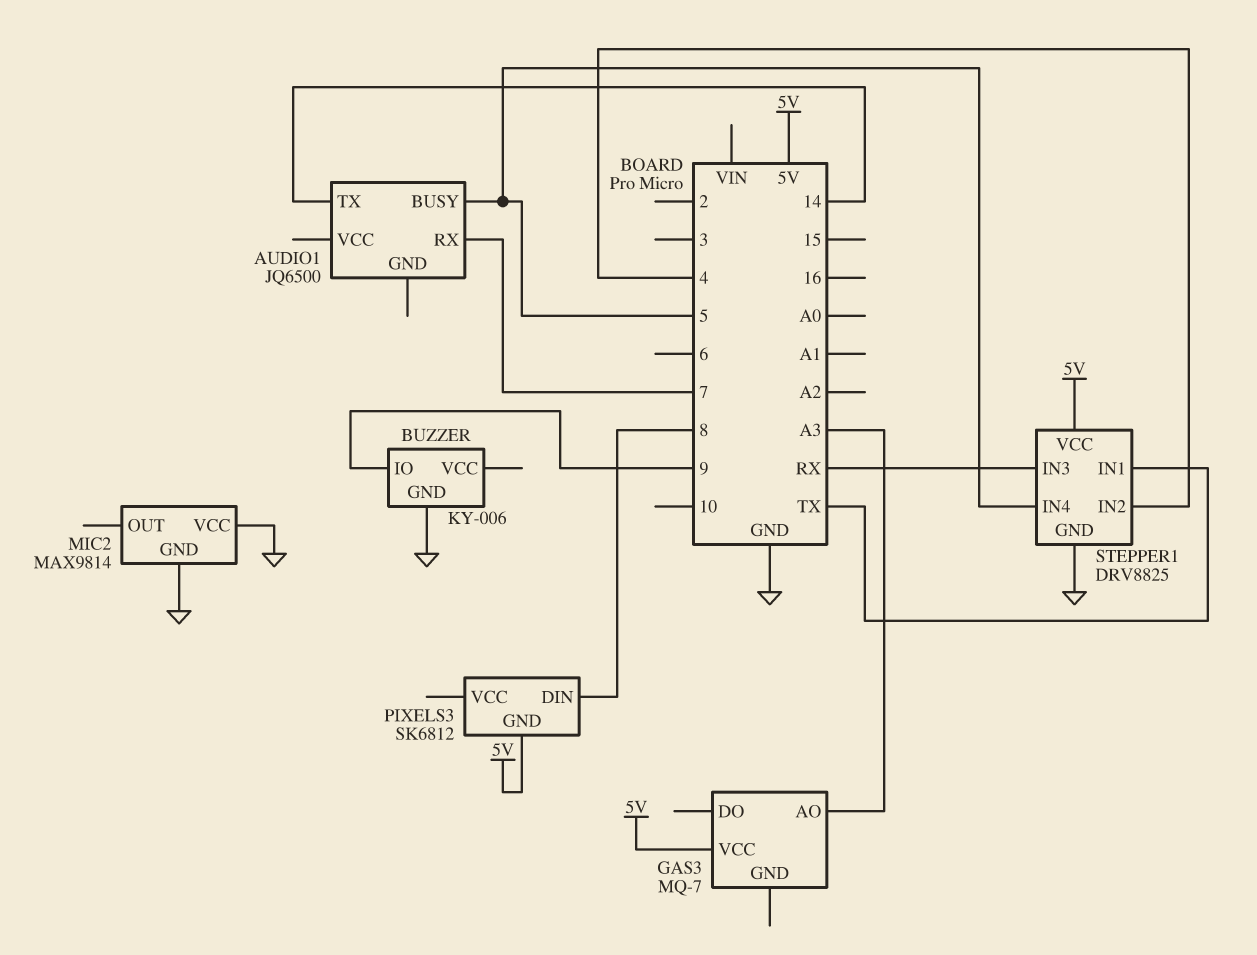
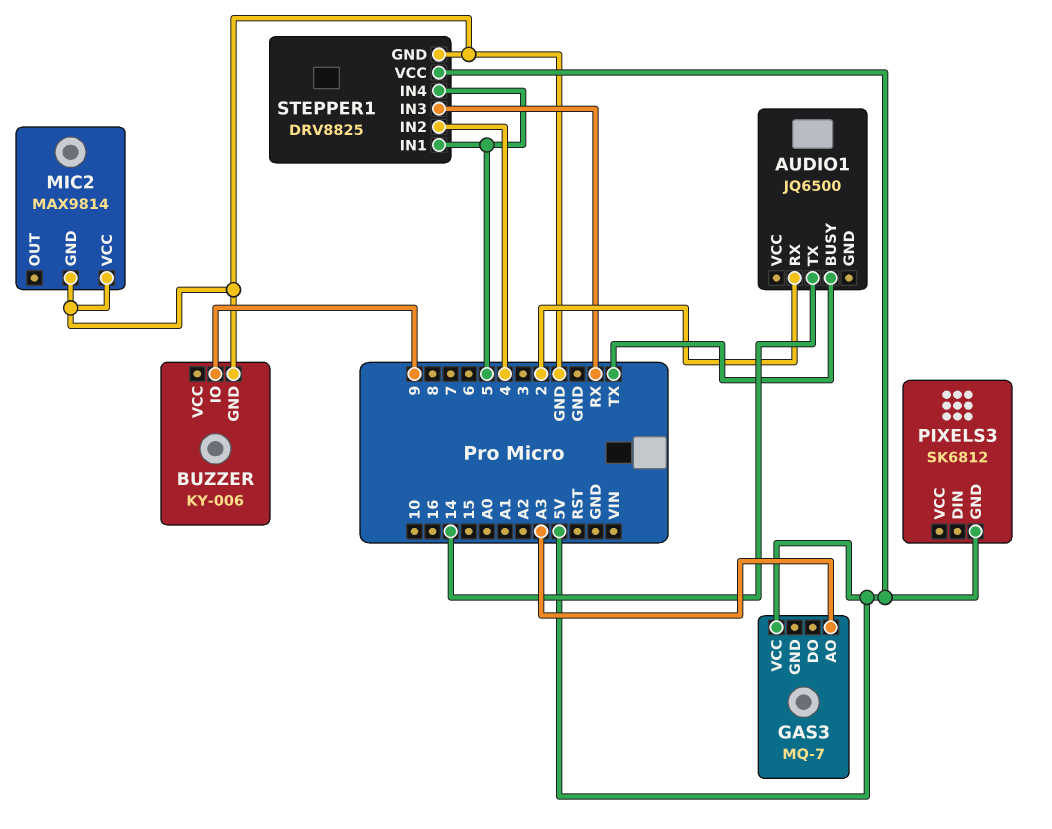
AUDIO1 pin BUSY: 5 -> TX
AUDIO1 pin RX: 7 -> 2
PIXELS3 pin DIN: 8 -> none
STEPPER1 pin IN1: TX -> 5

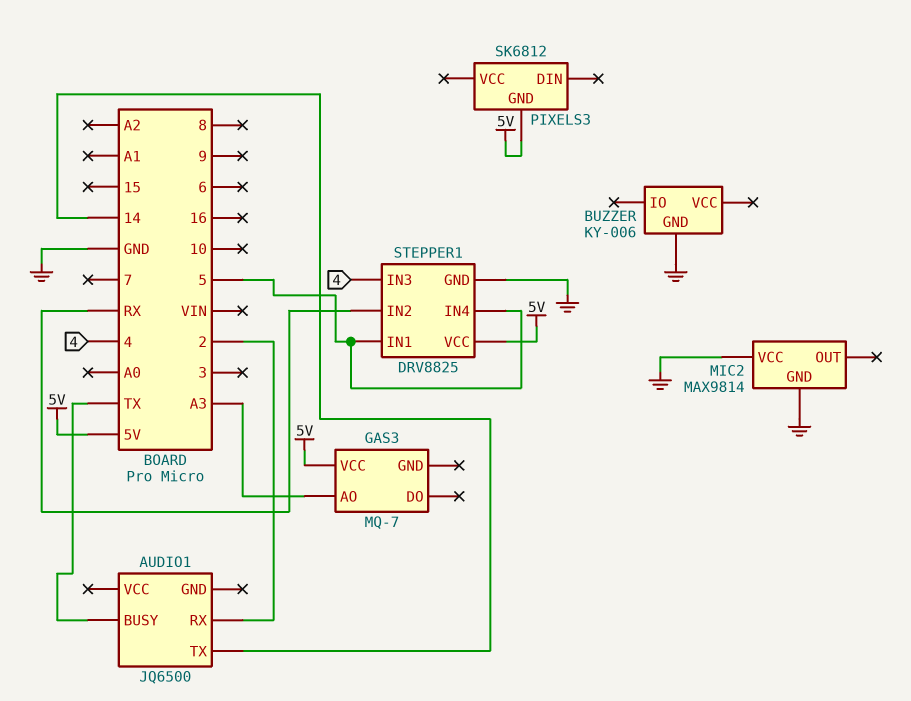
BUZZER pin IO: 9 -> none
STEPPER1 pin IN2: 4 -> RX
STEPPER1 pin IN3: RX -> 4

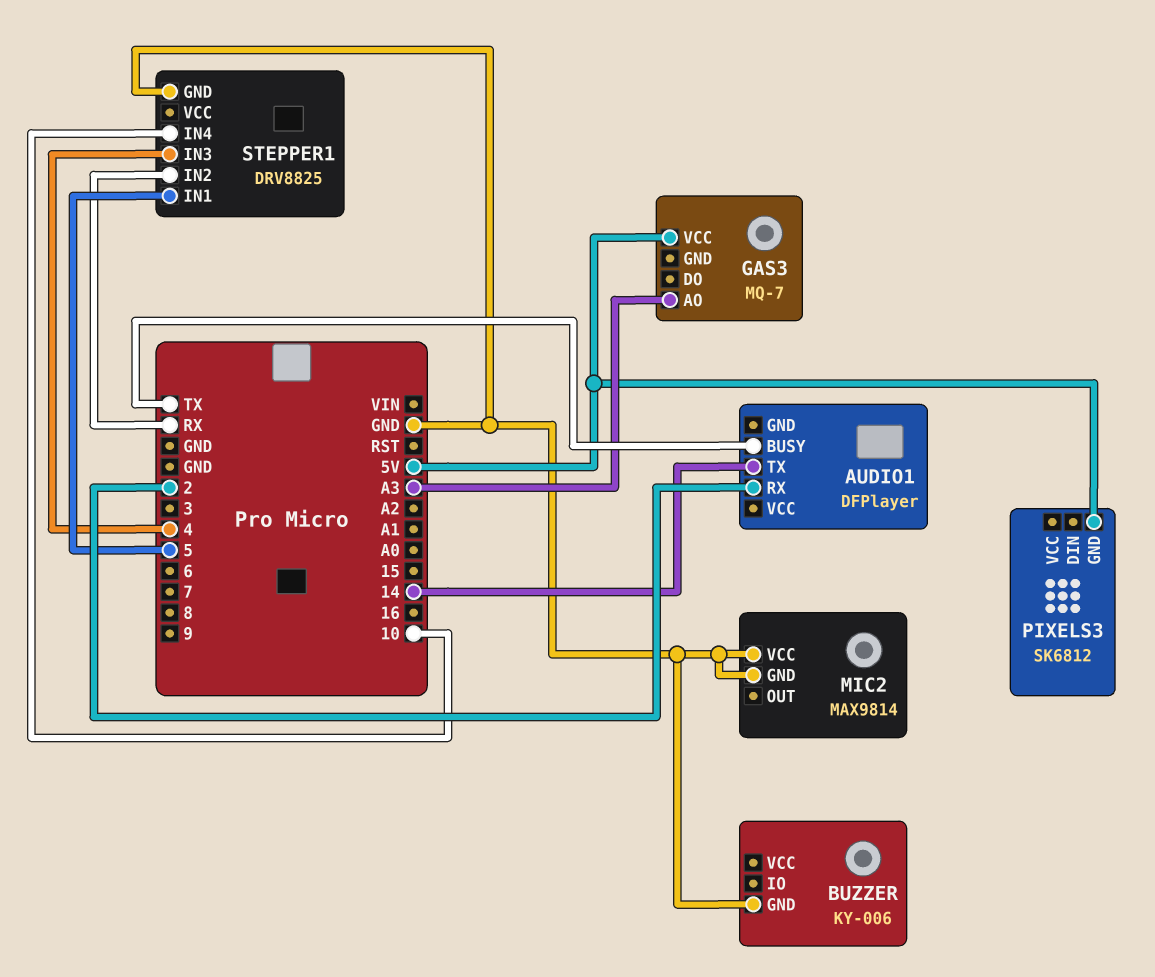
AUDIO1: JQ6500 -> DFPlayer
STEPPER1 pin IN4: 5 -> 10
STEPPER1 pin VCC: 5V -> none

